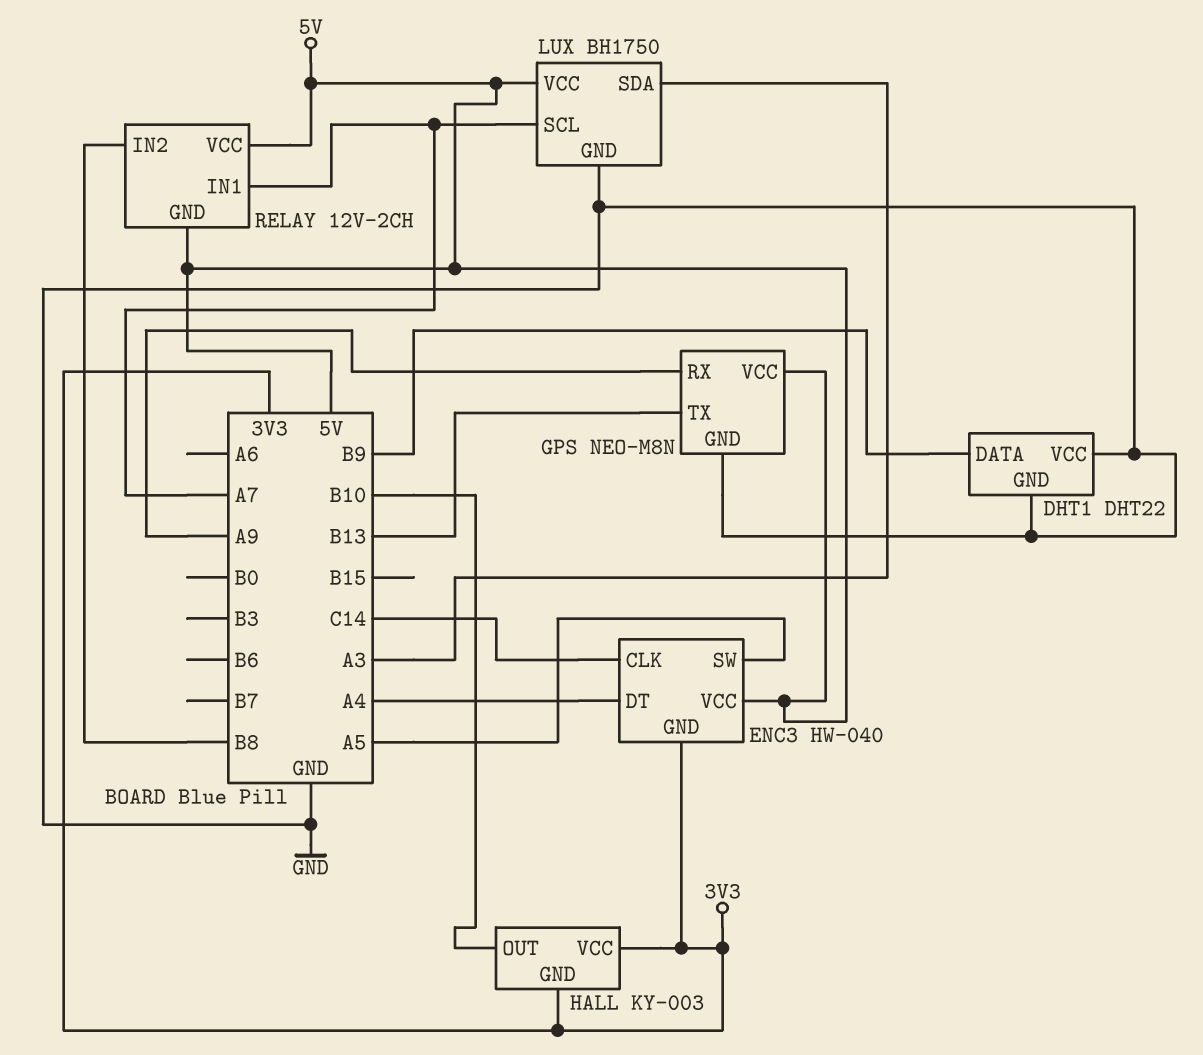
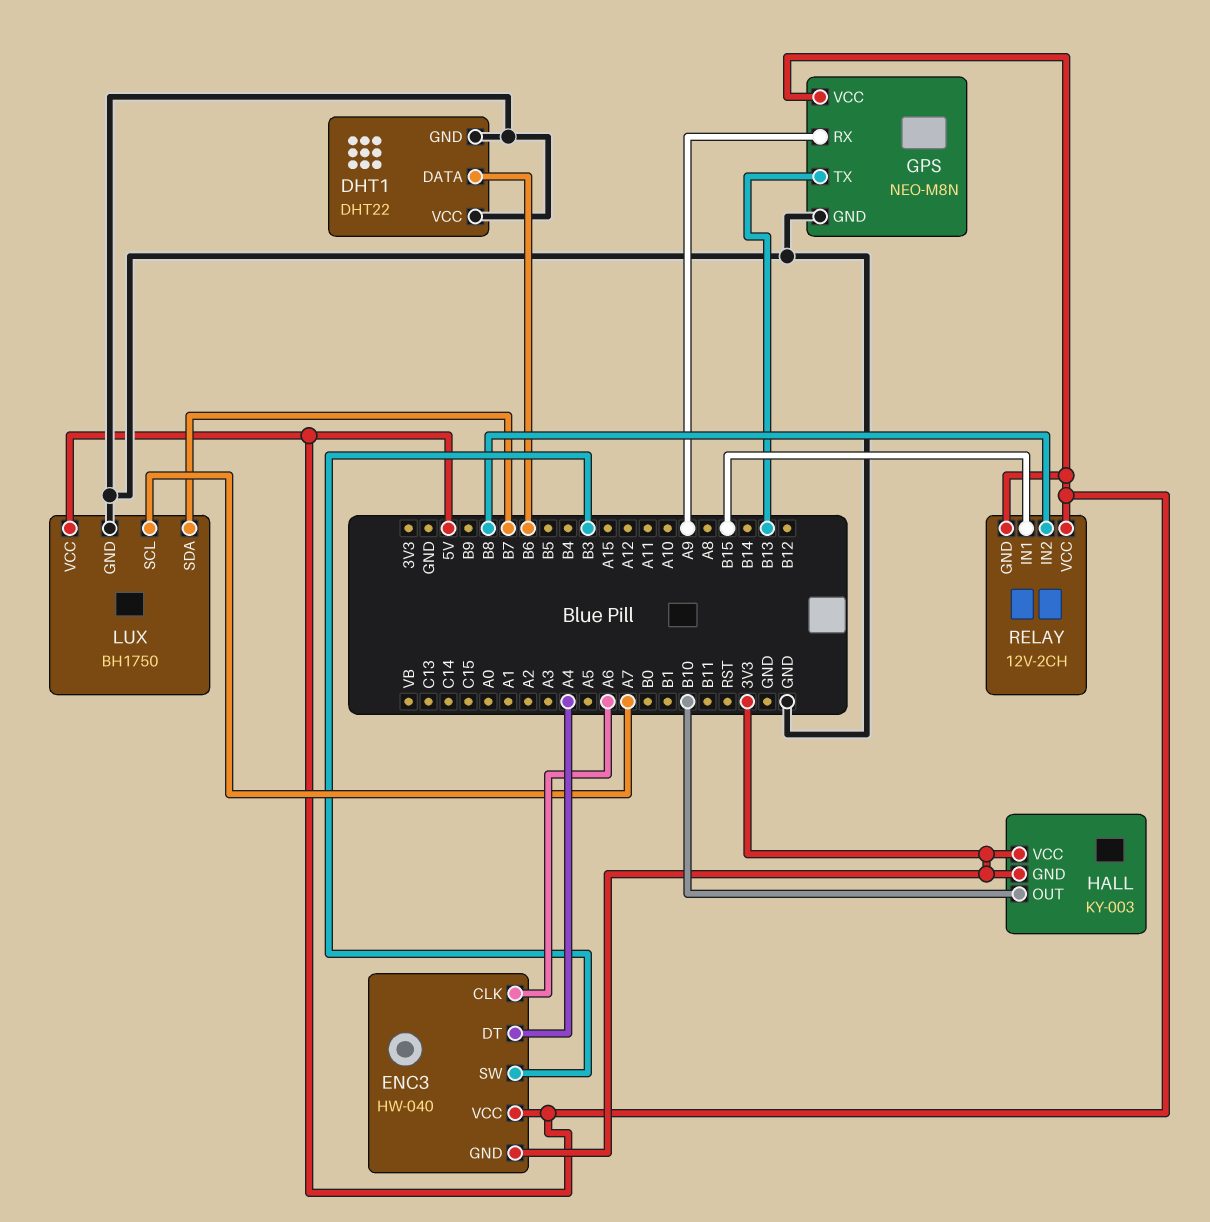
DHT1 pin DATA: B9 -> B6
ENC3 pin CLK: C14 -> A6
ENC3 pin SW: A5 -> B3
LUX pin SDA: A3 -> B7
RELAY pin IN1: A7 -> B15

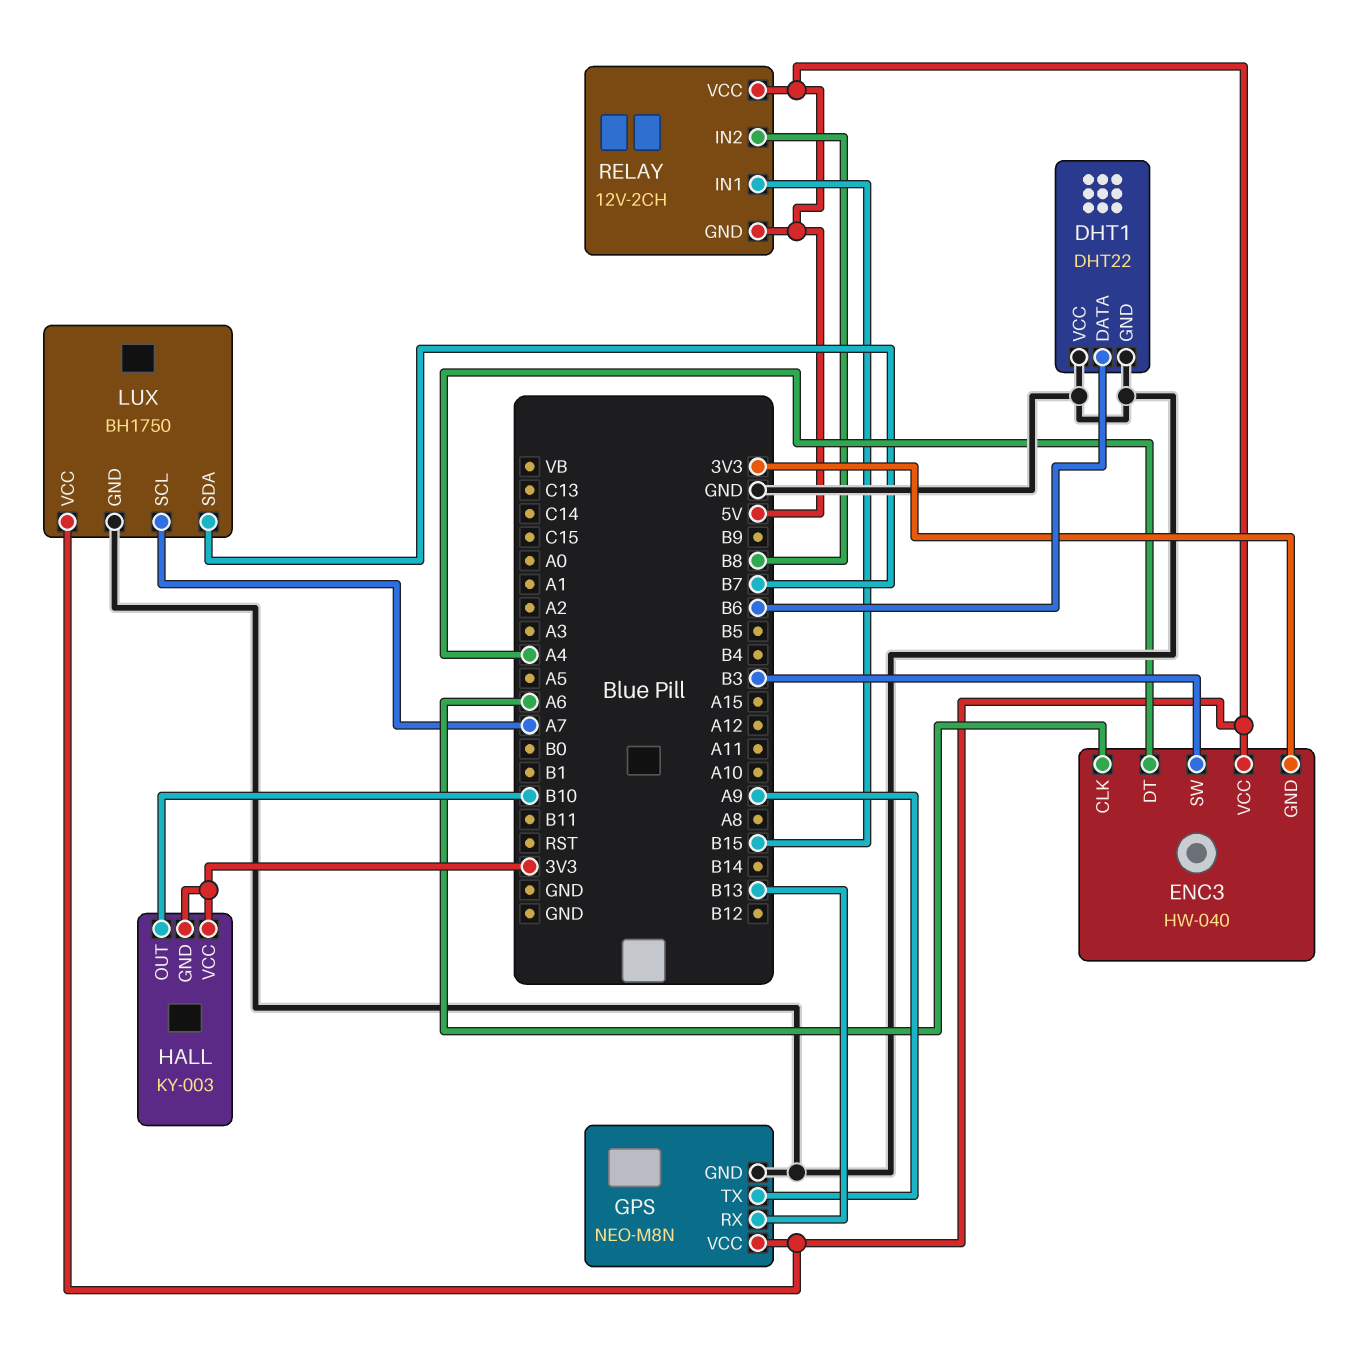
GPS pin RX: A9 -> B13
GPS pin TX: B13 -> A9

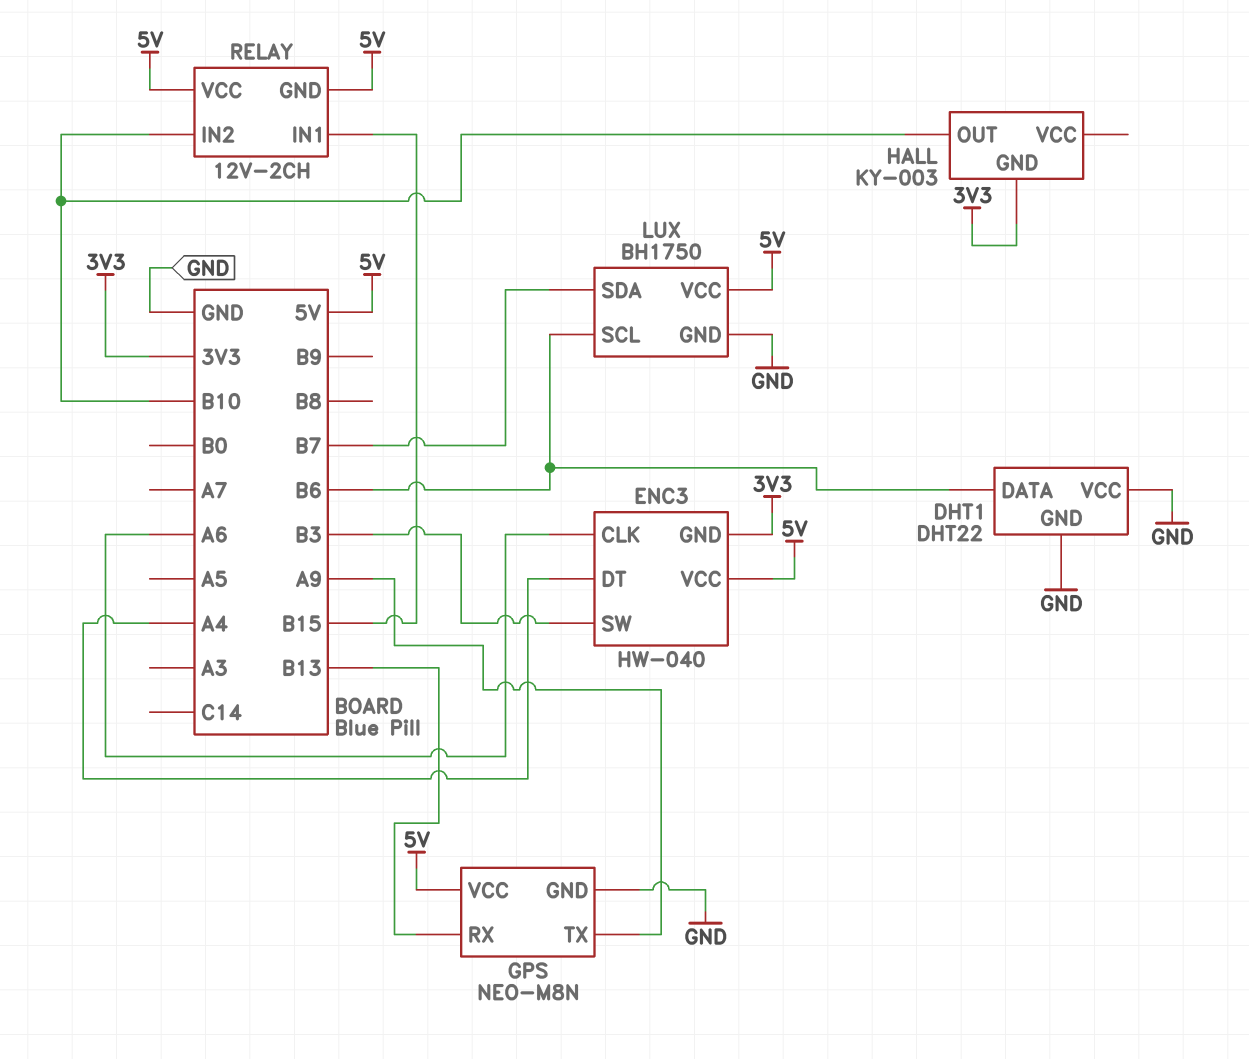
HALL pin VCC: 3V3 -> none
LUX pin SCL: A7 -> B6
RELAY pin IN2: B8 -> B10

